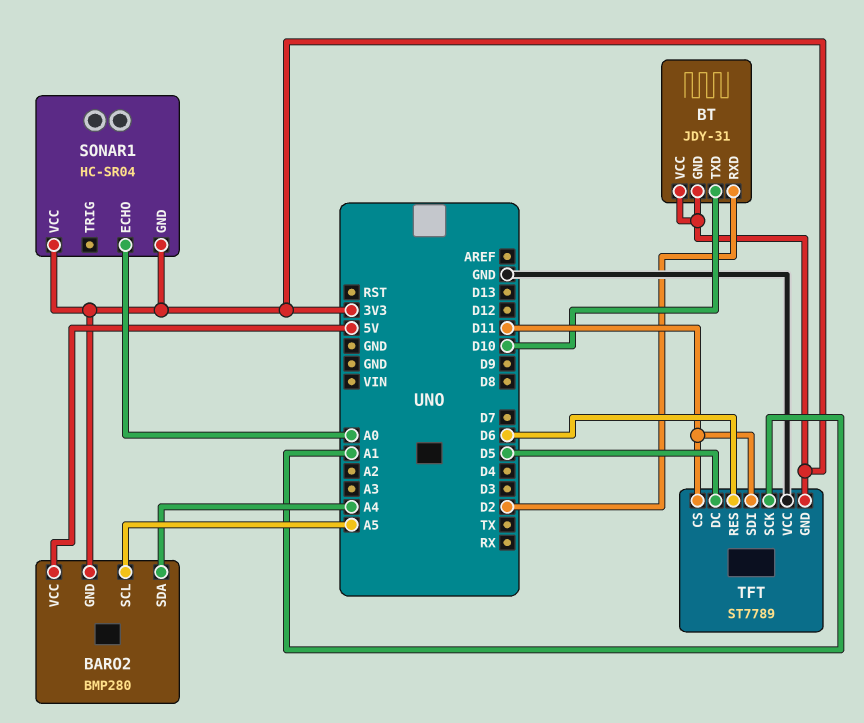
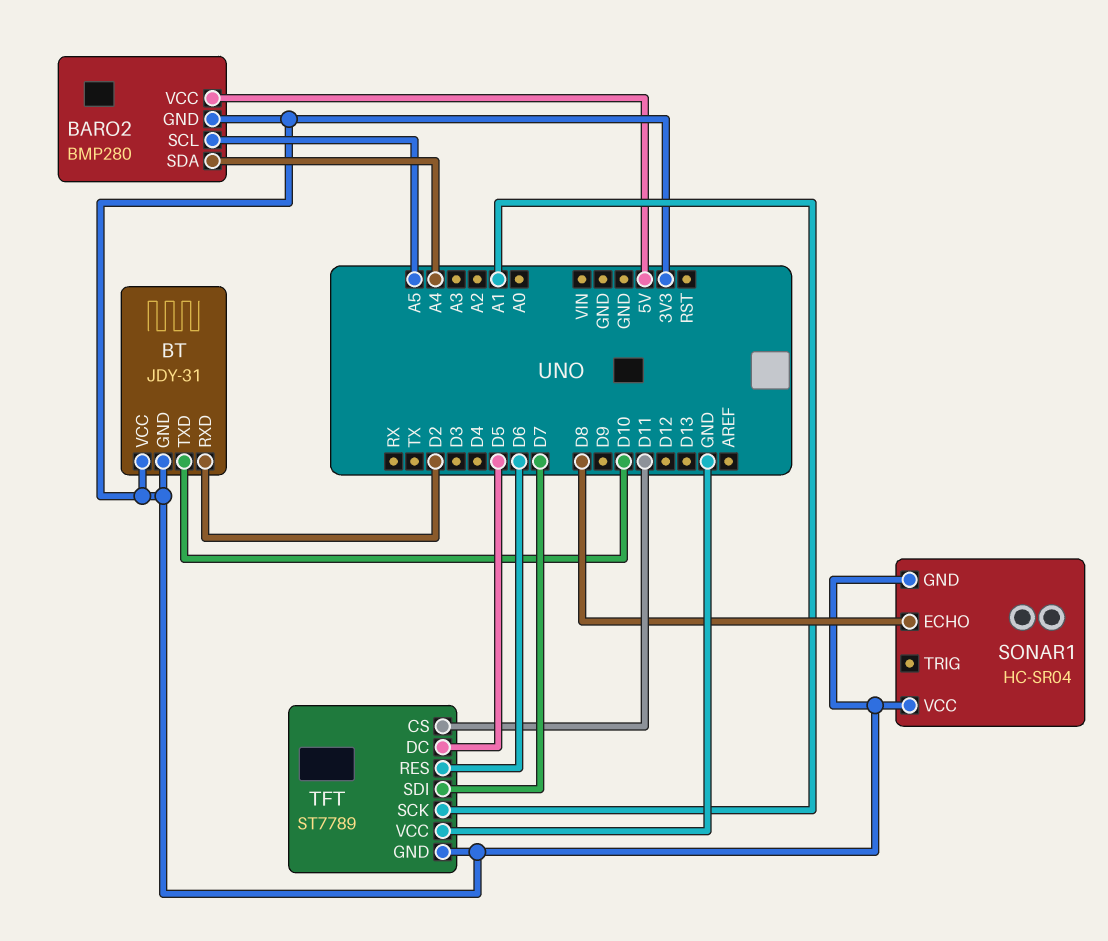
SONAR1 pin ECHO: A0 -> D8
TFT pin SDI: D11 -> D7

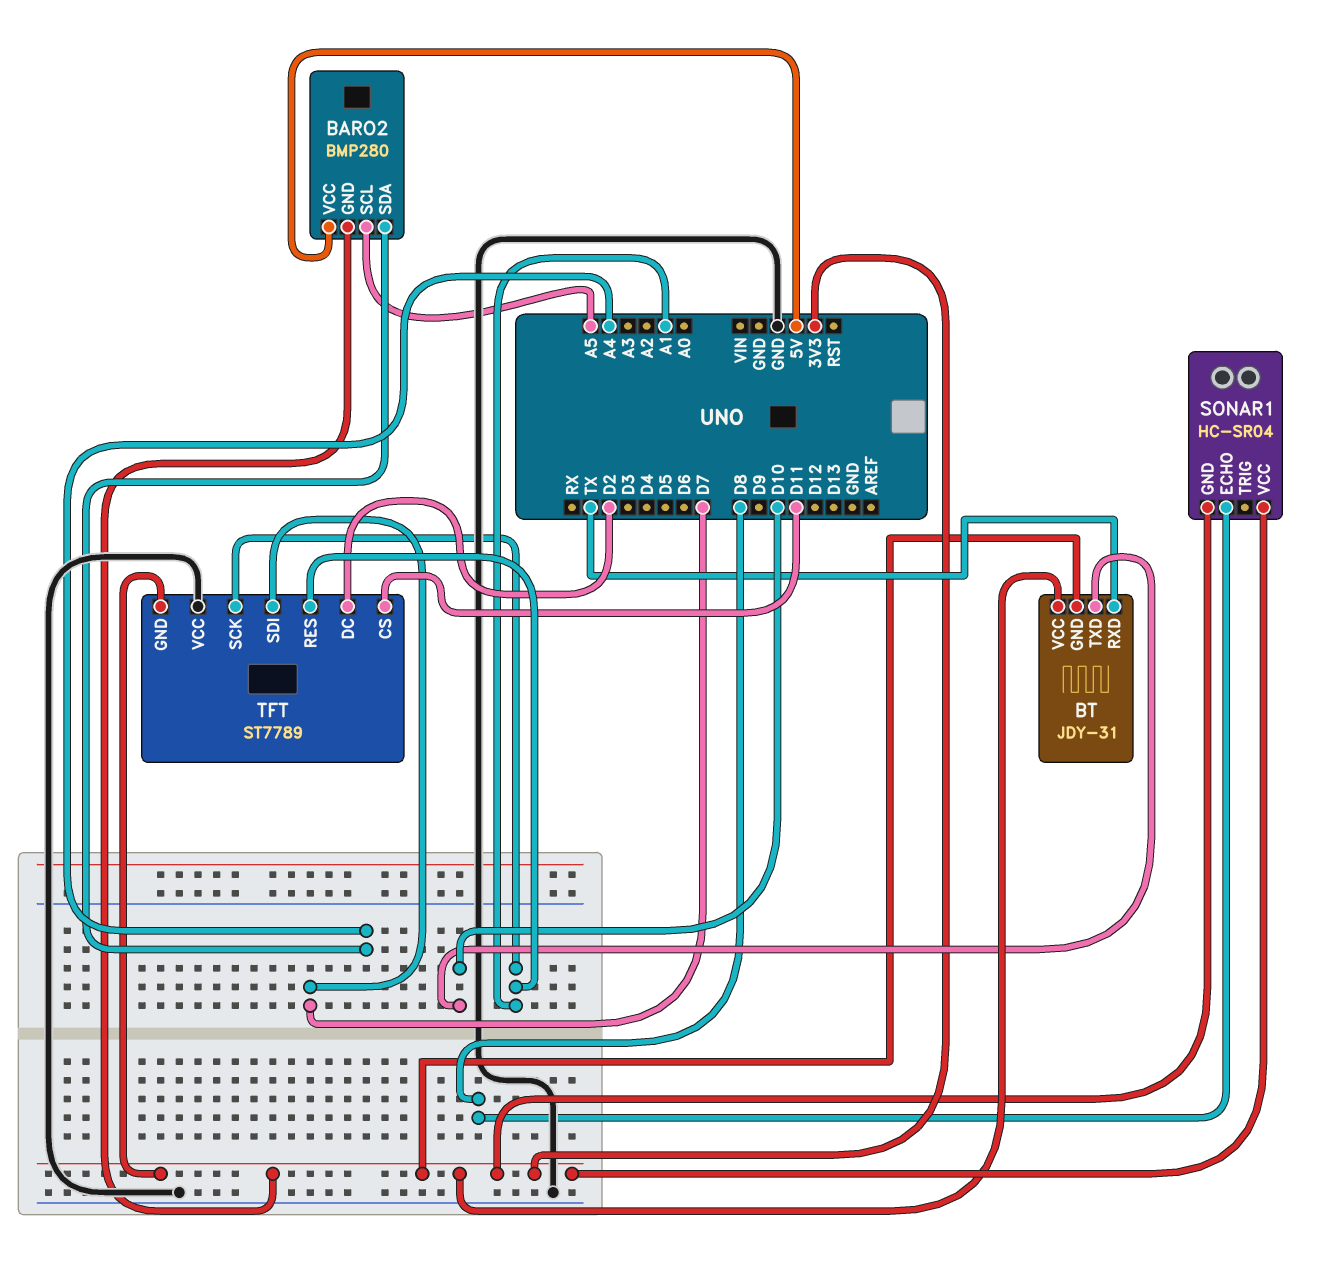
BT pin RXD: D2 -> TX
TFT pin DC: D5 -> D2
TFT pin RES: D6 -> A1

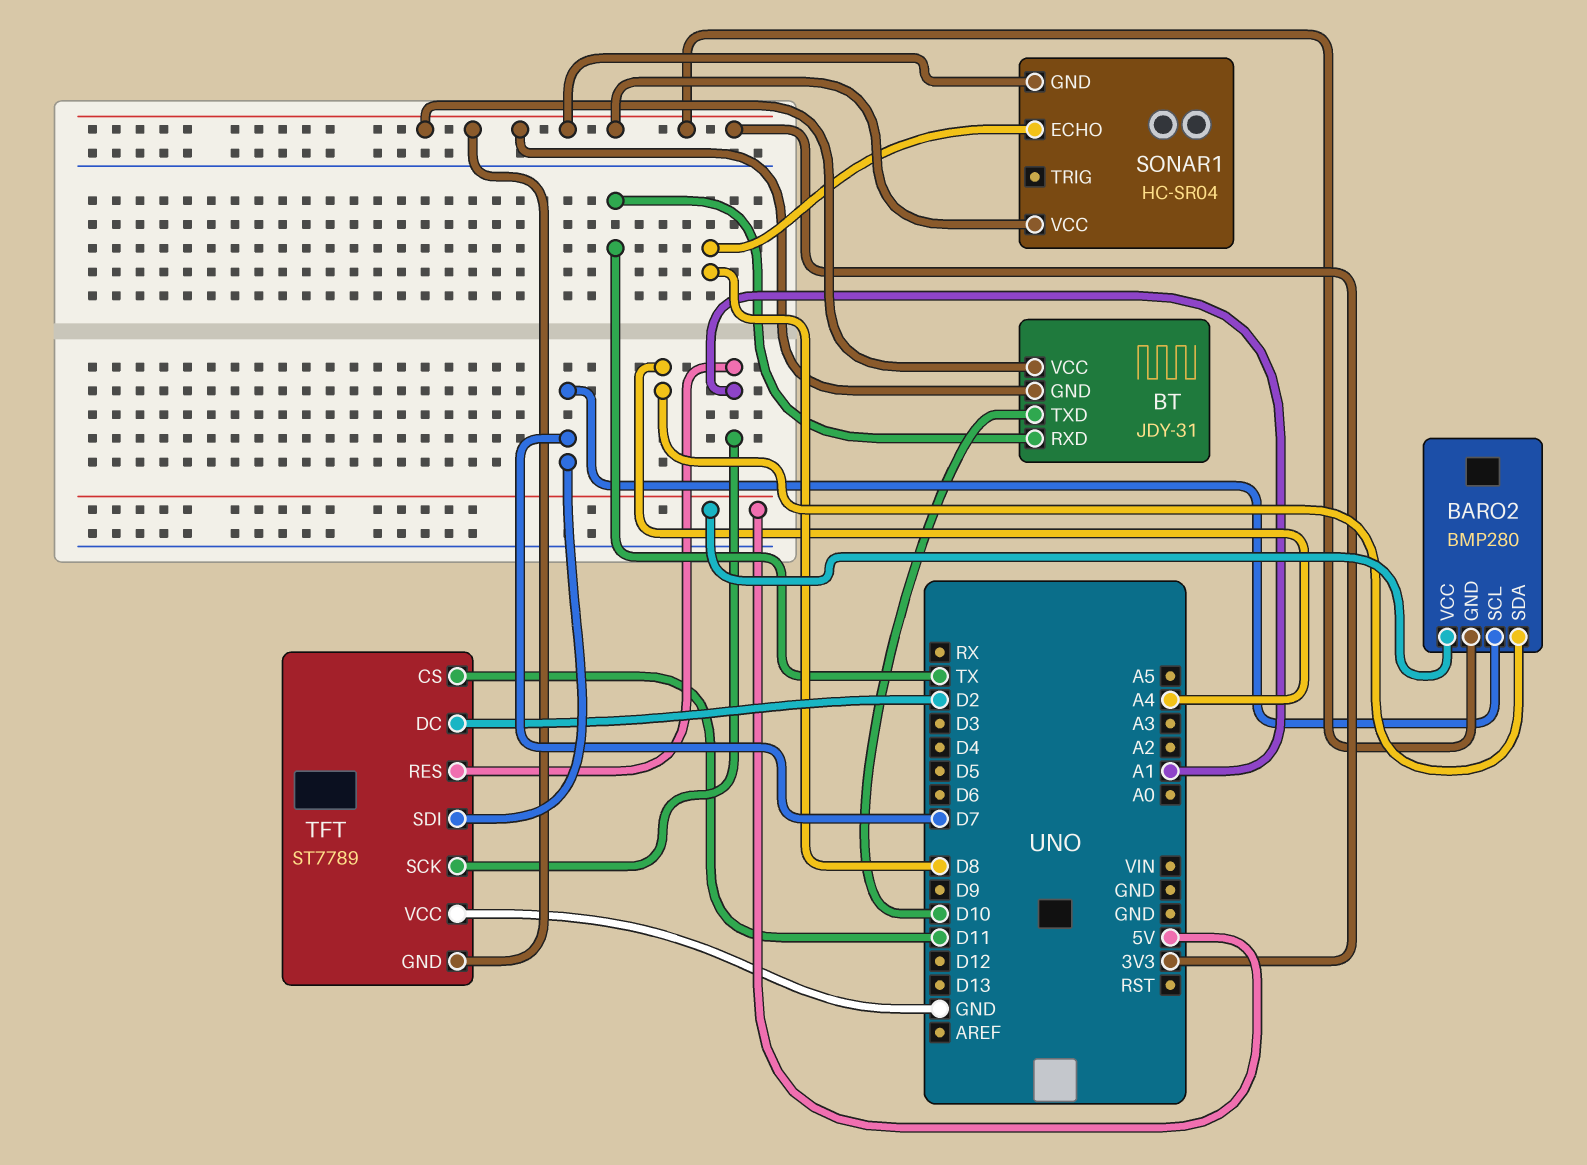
BARO2 pin SCL: A5 -> D7

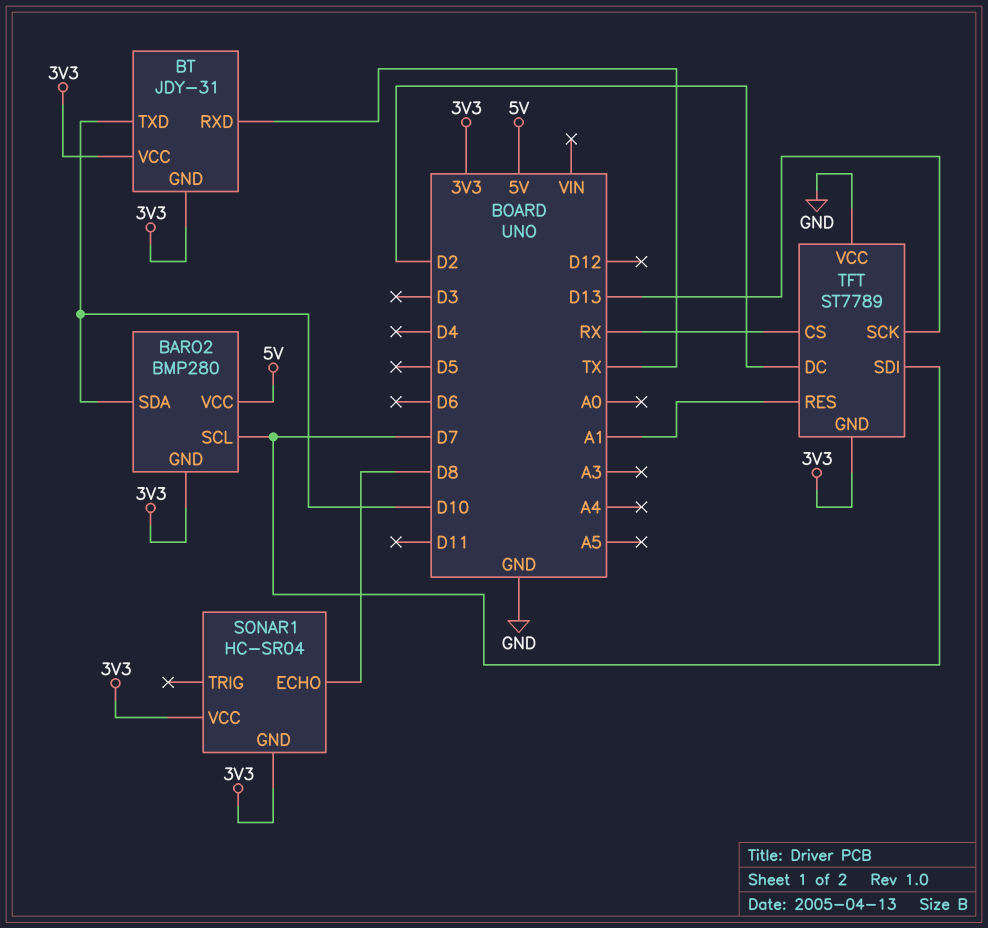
BARO2 pin SDA: A4 -> D10
TFT pin CS: D11 -> RX
TFT pin SCK: A1 -> D13

